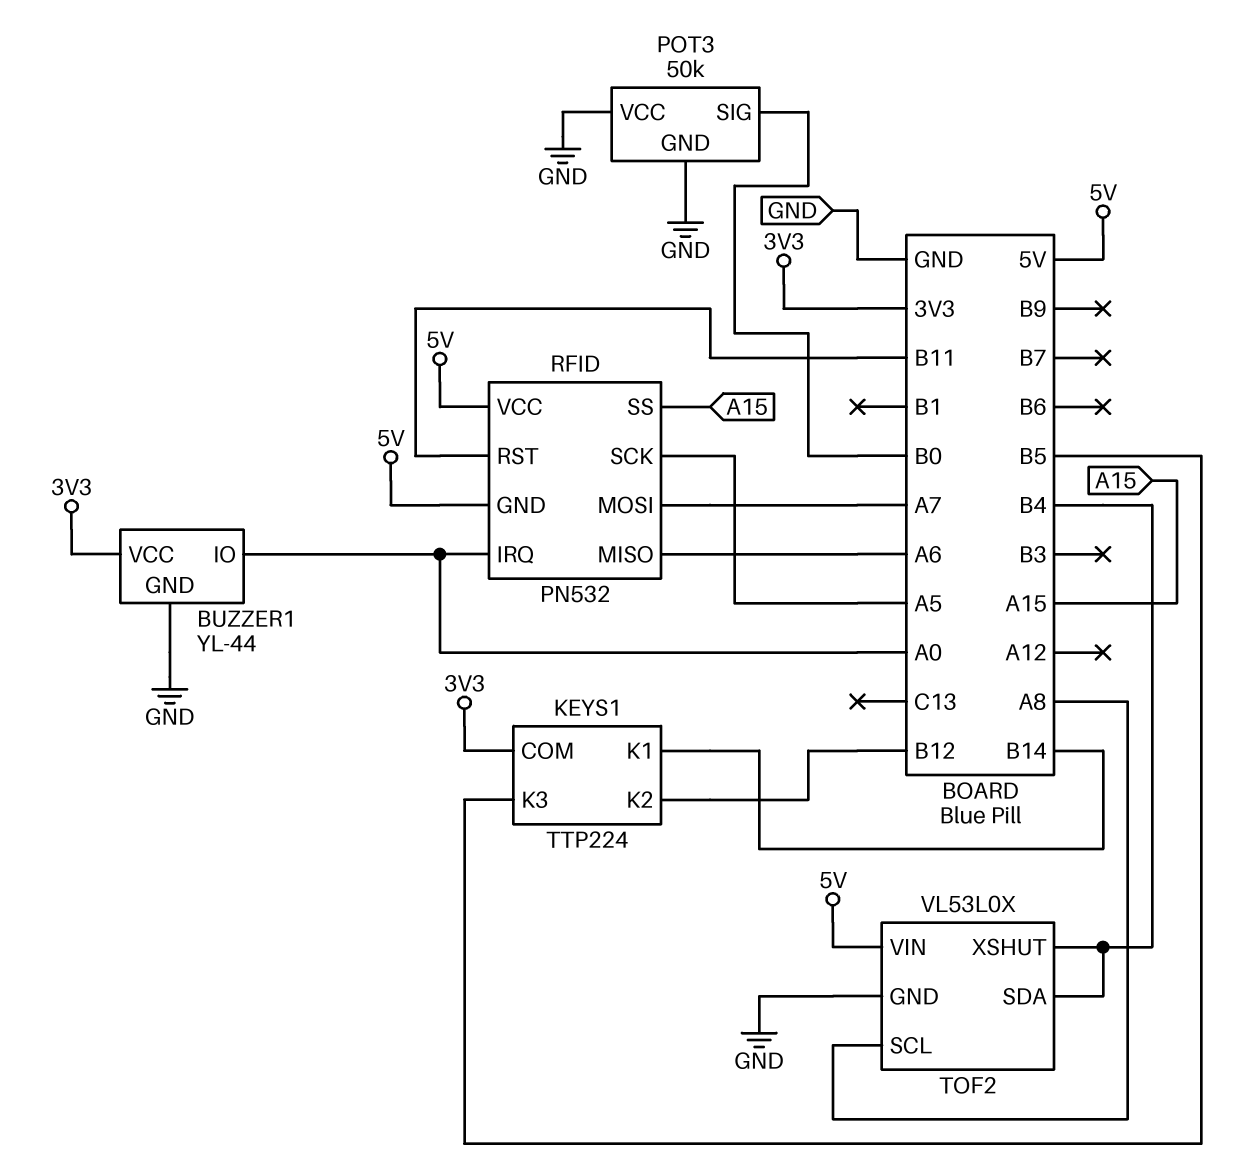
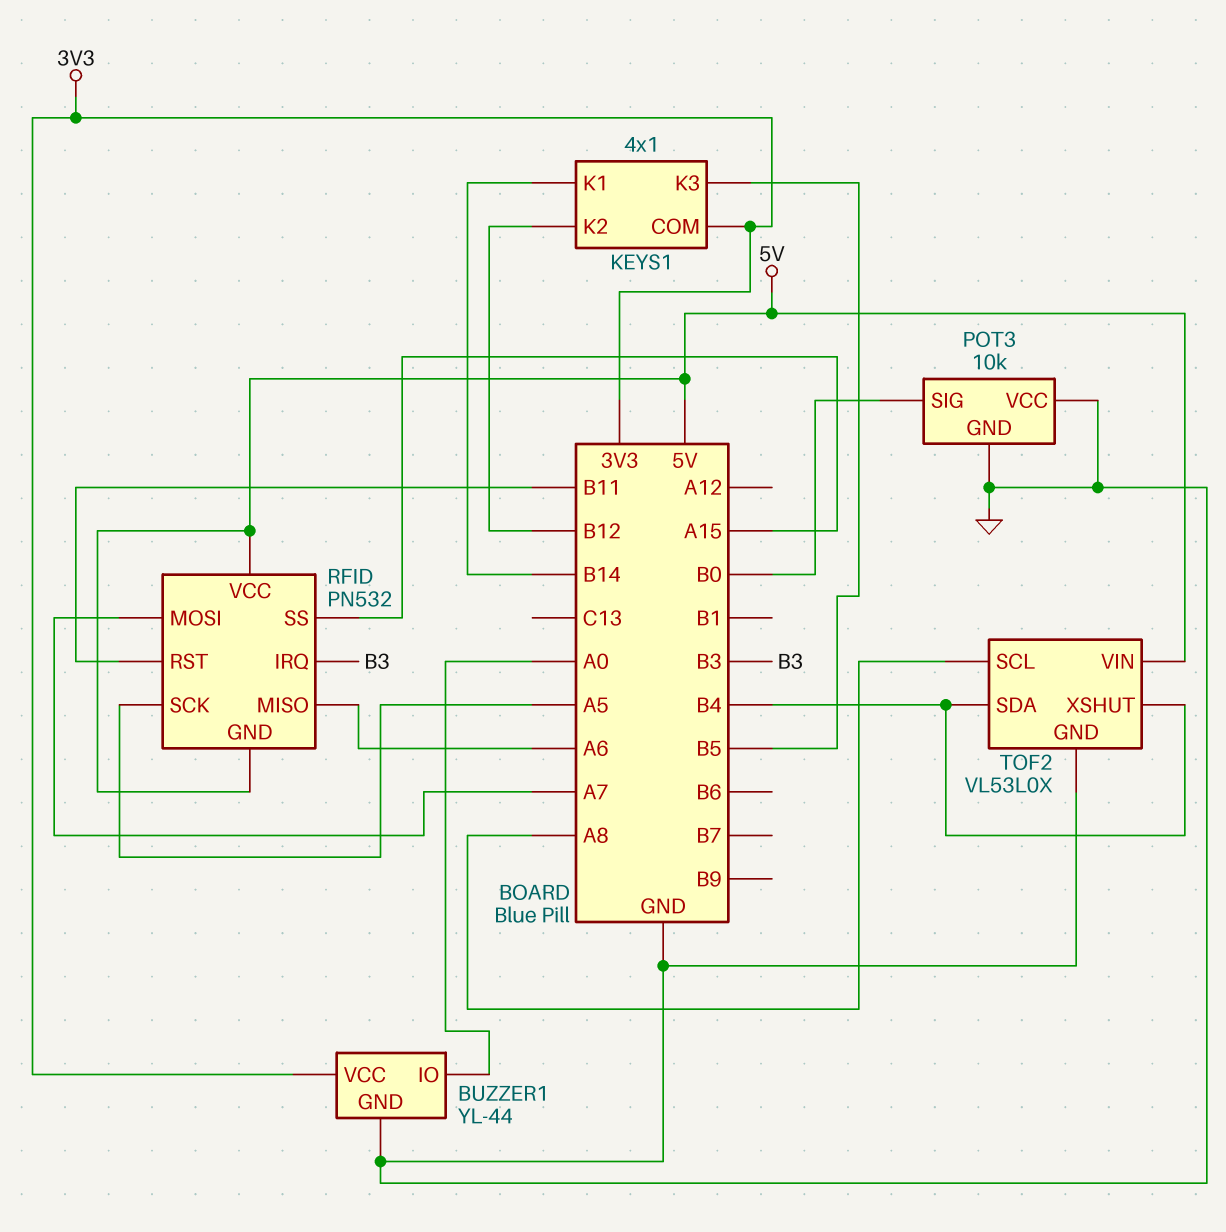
KEYS1: TTP224 -> 4x1
POT3: 50k -> 10k
RFID pin IRQ: A0 -> B3

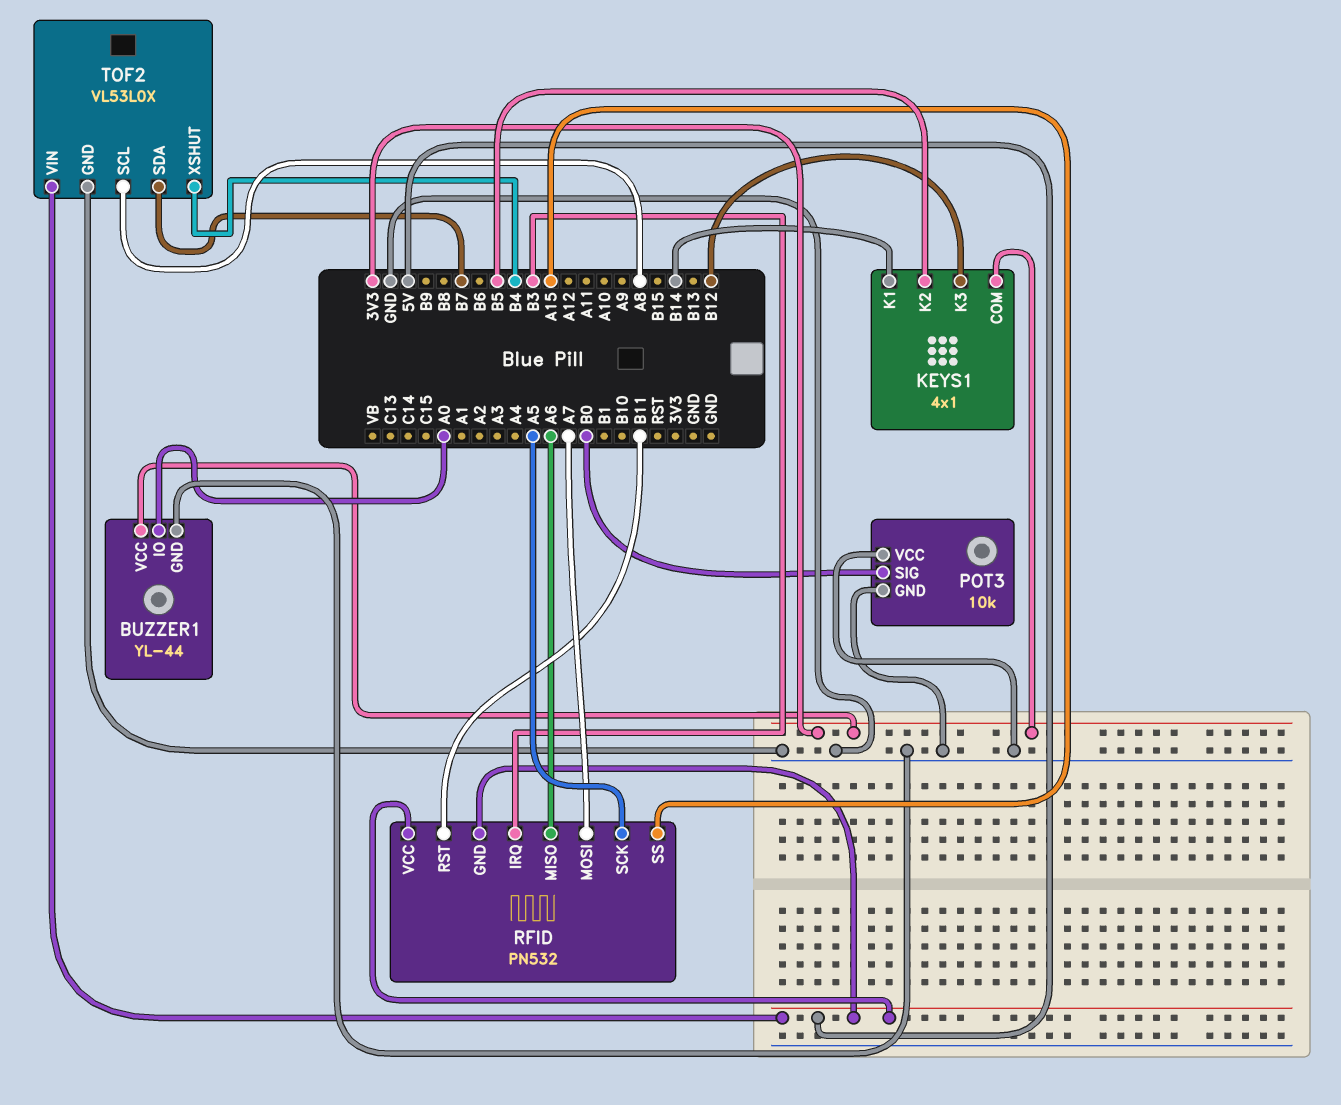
KEYS1 pin K2: B12 -> B5
KEYS1 pin K3: B5 -> B12
TOF2 pin SDA: B4 -> B7

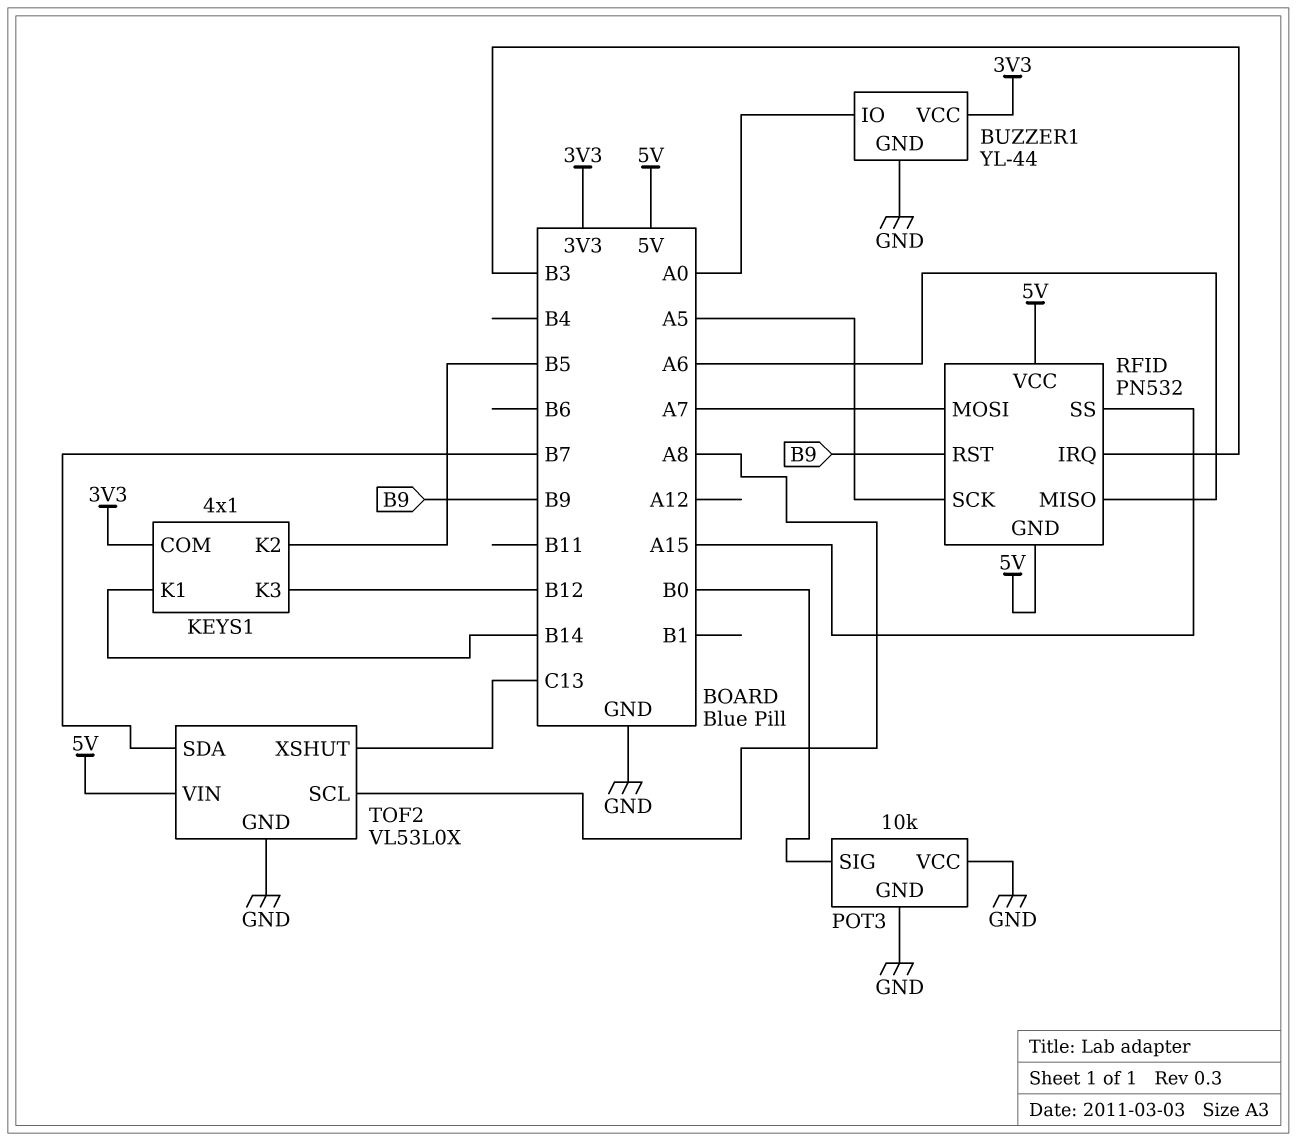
RFID pin RST: B11 -> B9
TOF2 pin XSHUT: B4 -> C13

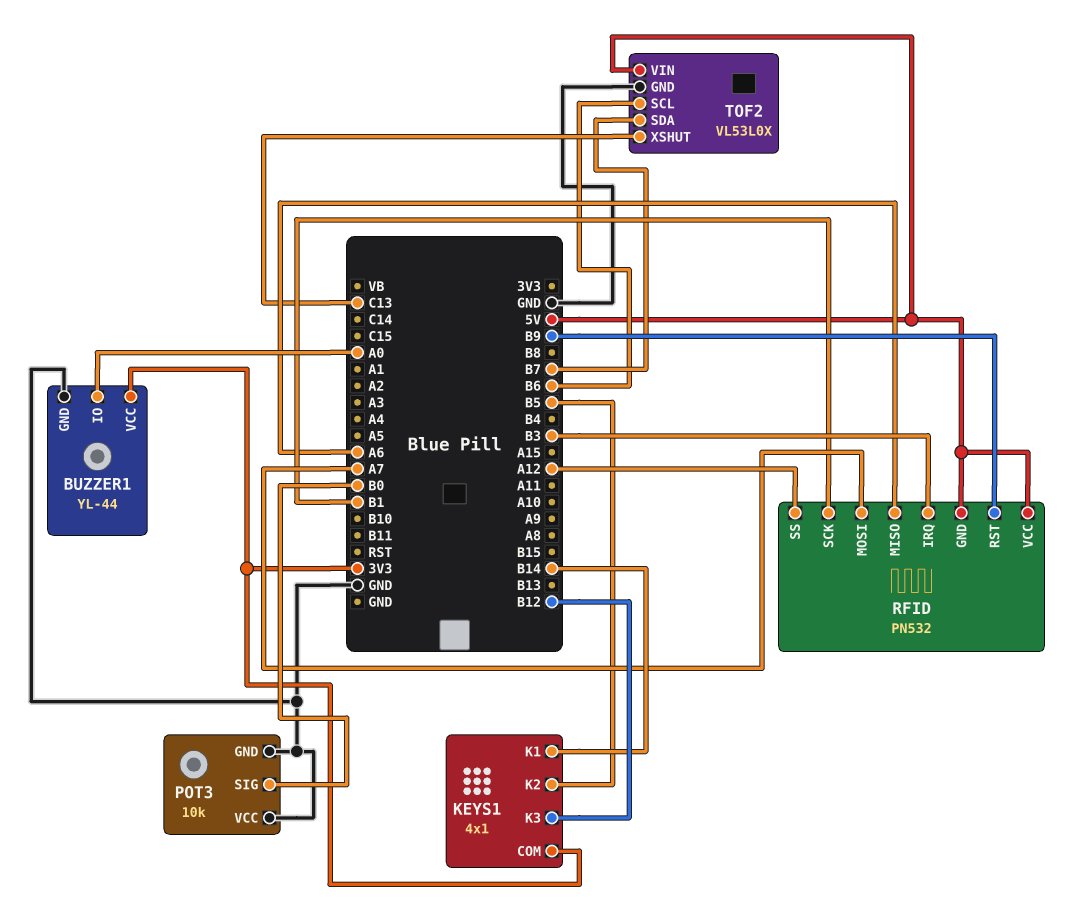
RFID pin SCK: A5 -> B1
RFID pin SS: A15 -> A12
TOF2 pin SCL: A8 -> B6

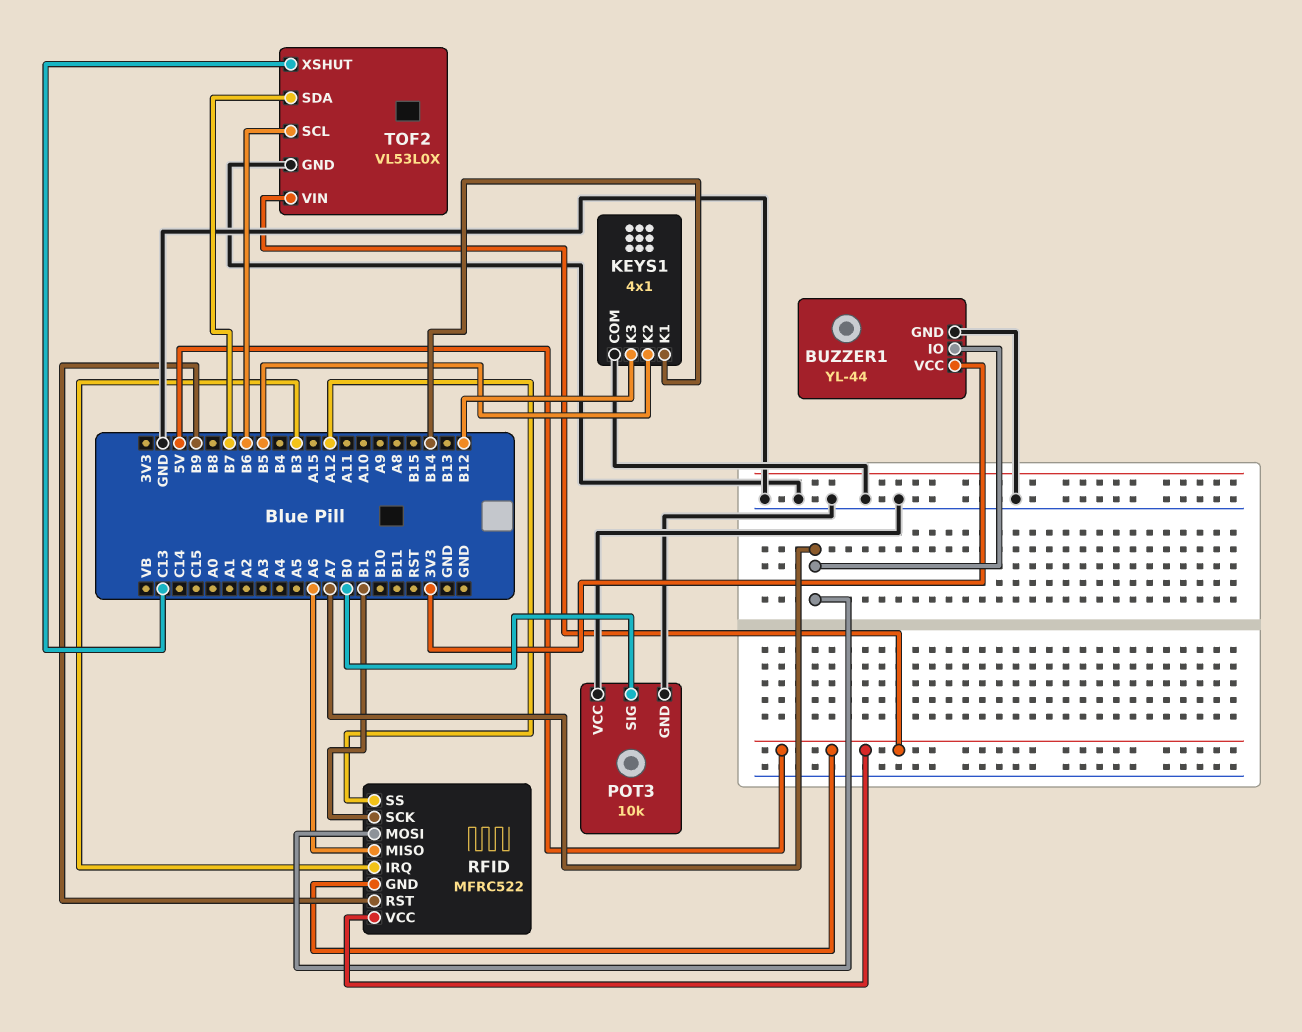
BUZZER1 pin IO: A0 -> A7
KEYS1 pin COM: 3V3 -> GND
RFID: PN532 -> MFRC522

